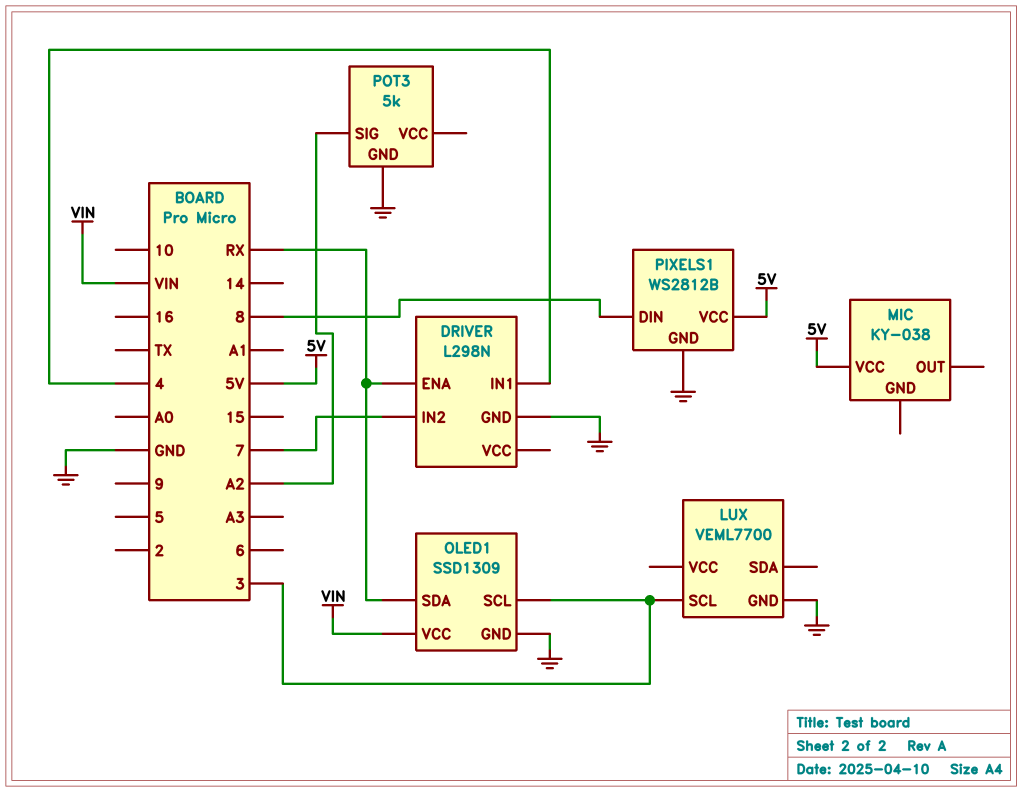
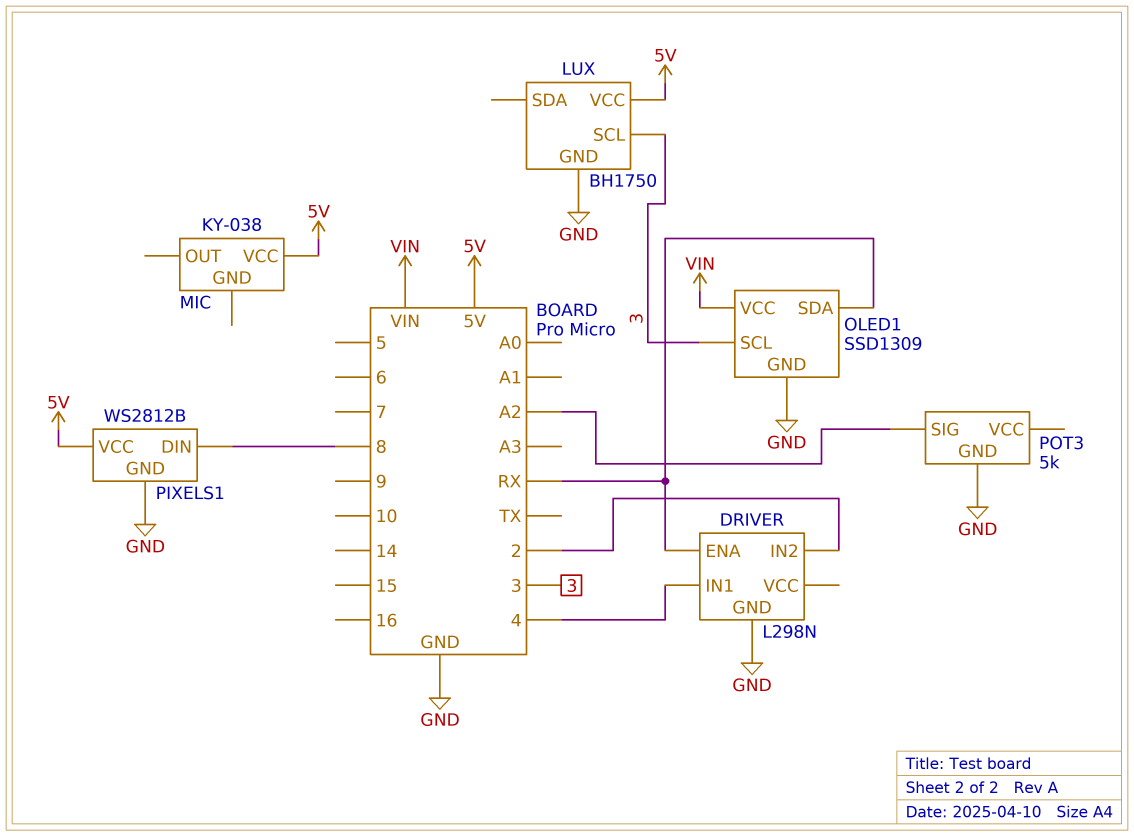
DRIVER pin IN2: 7 -> 2
LUX: VEML7700 -> BH1750
LUX pin VCC: none -> 5V

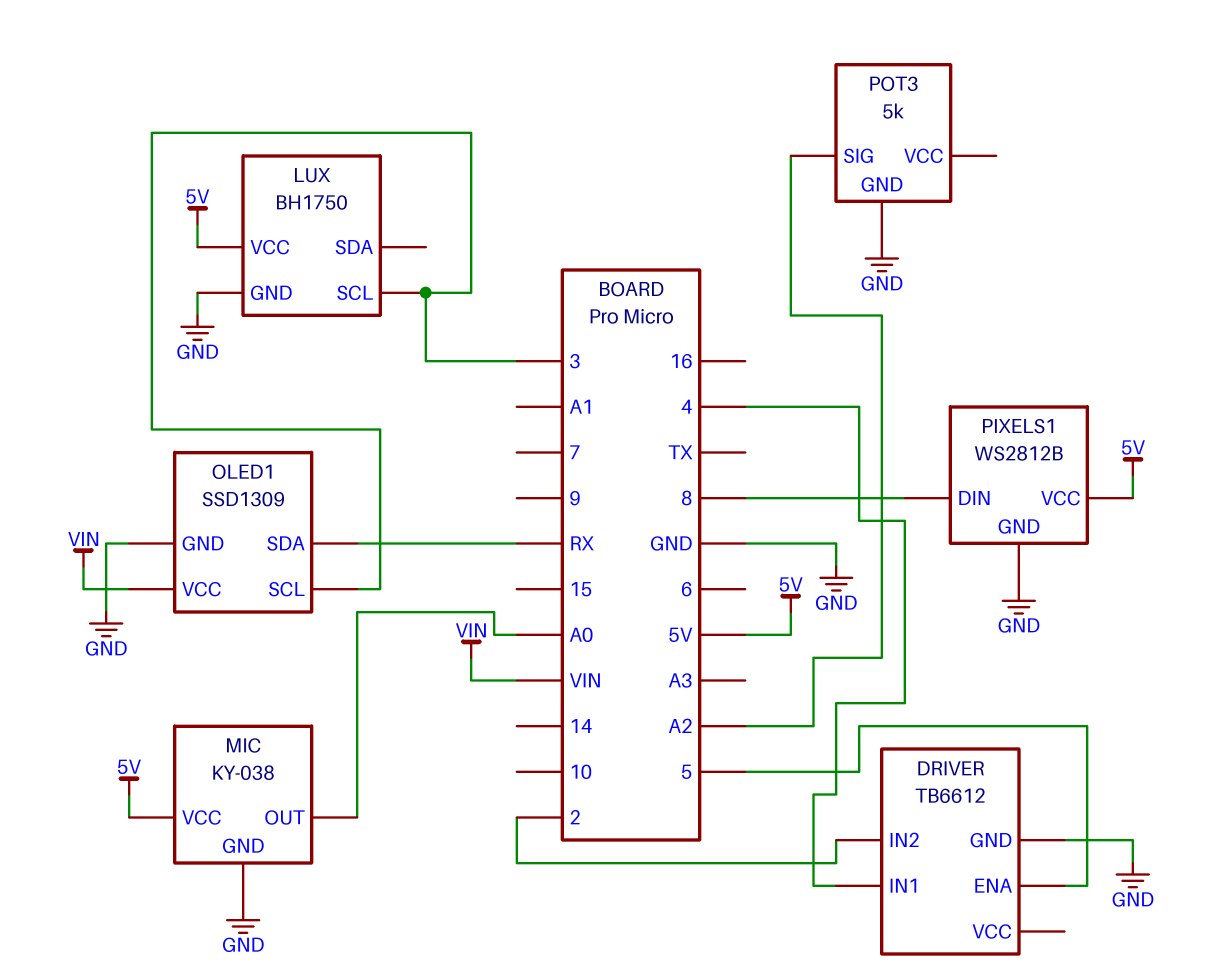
DRIVER: L298N -> TB6612
DRIVER pin ENA: RX -> 5
MIC pin GND: none -> GND
MIC pin OUT: none -> A0

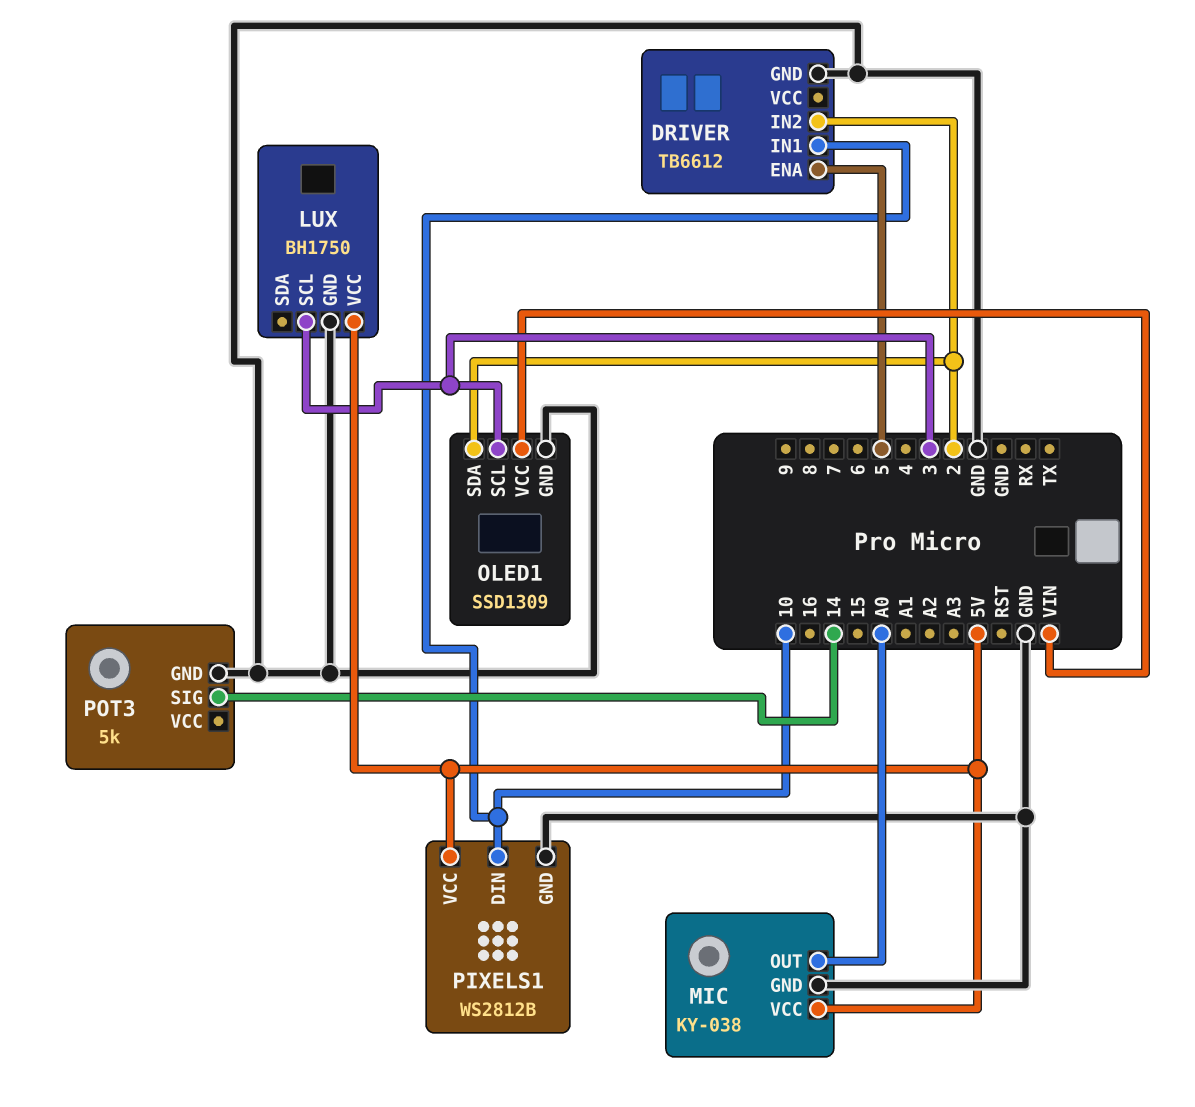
DRIVER pin IN1: 4 -> 10
OLED1 pin SDA: RX -> 2
PIXELS1 pin DIN: 8 -> 10
POT3 pin SIG: A2 -> 14

